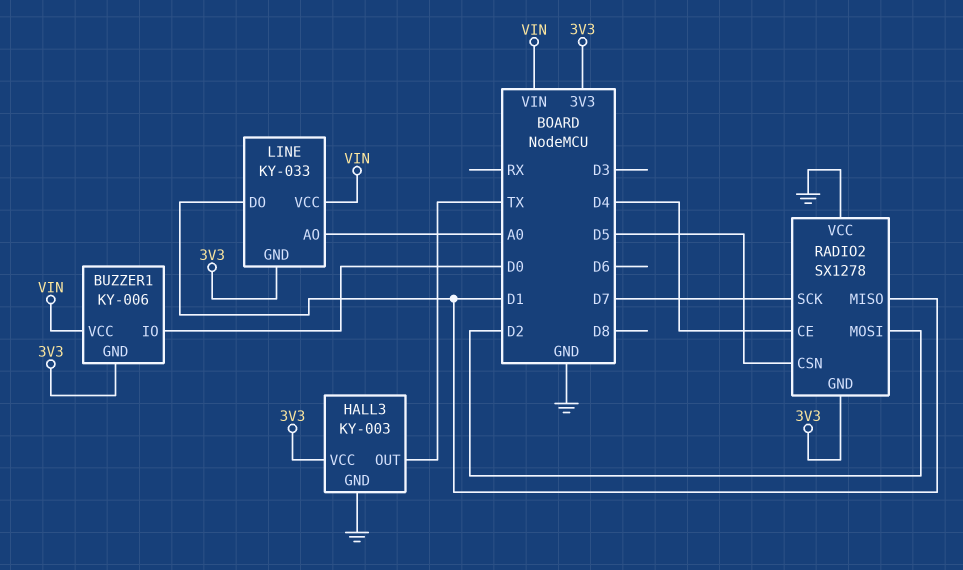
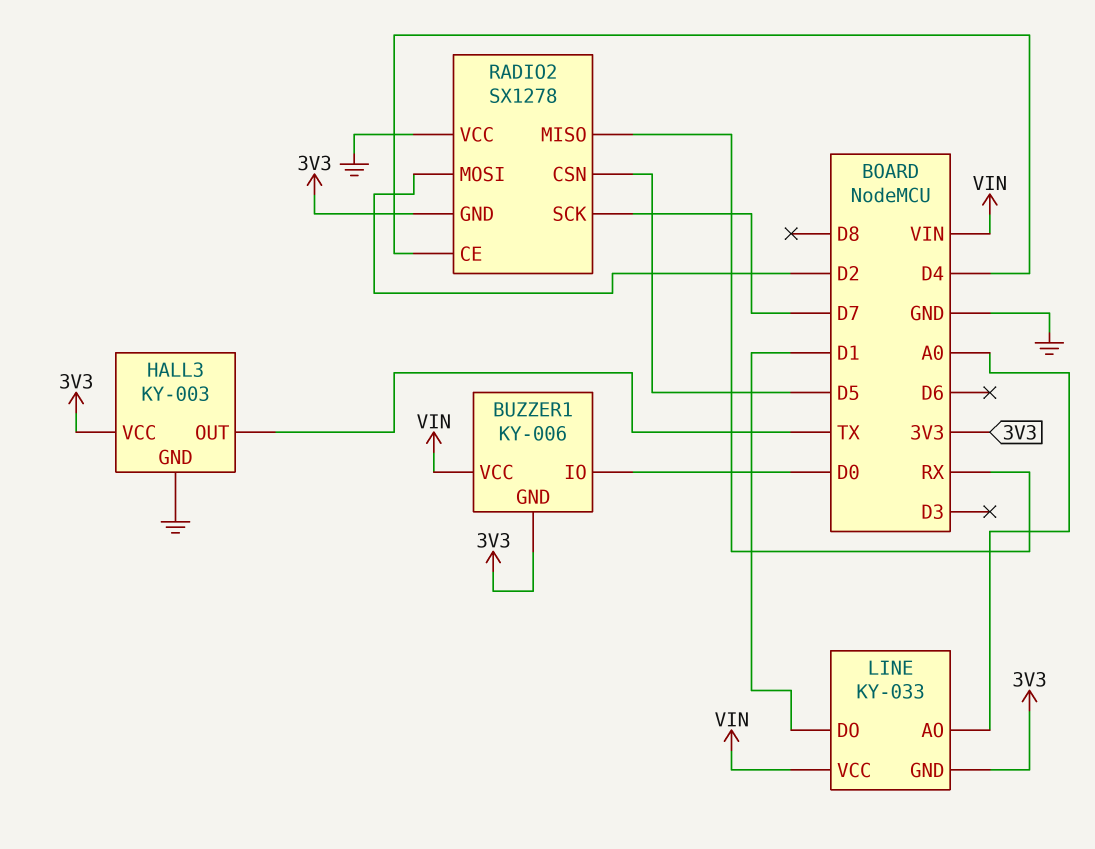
RADIO2 pin MISO: D1 -> RX

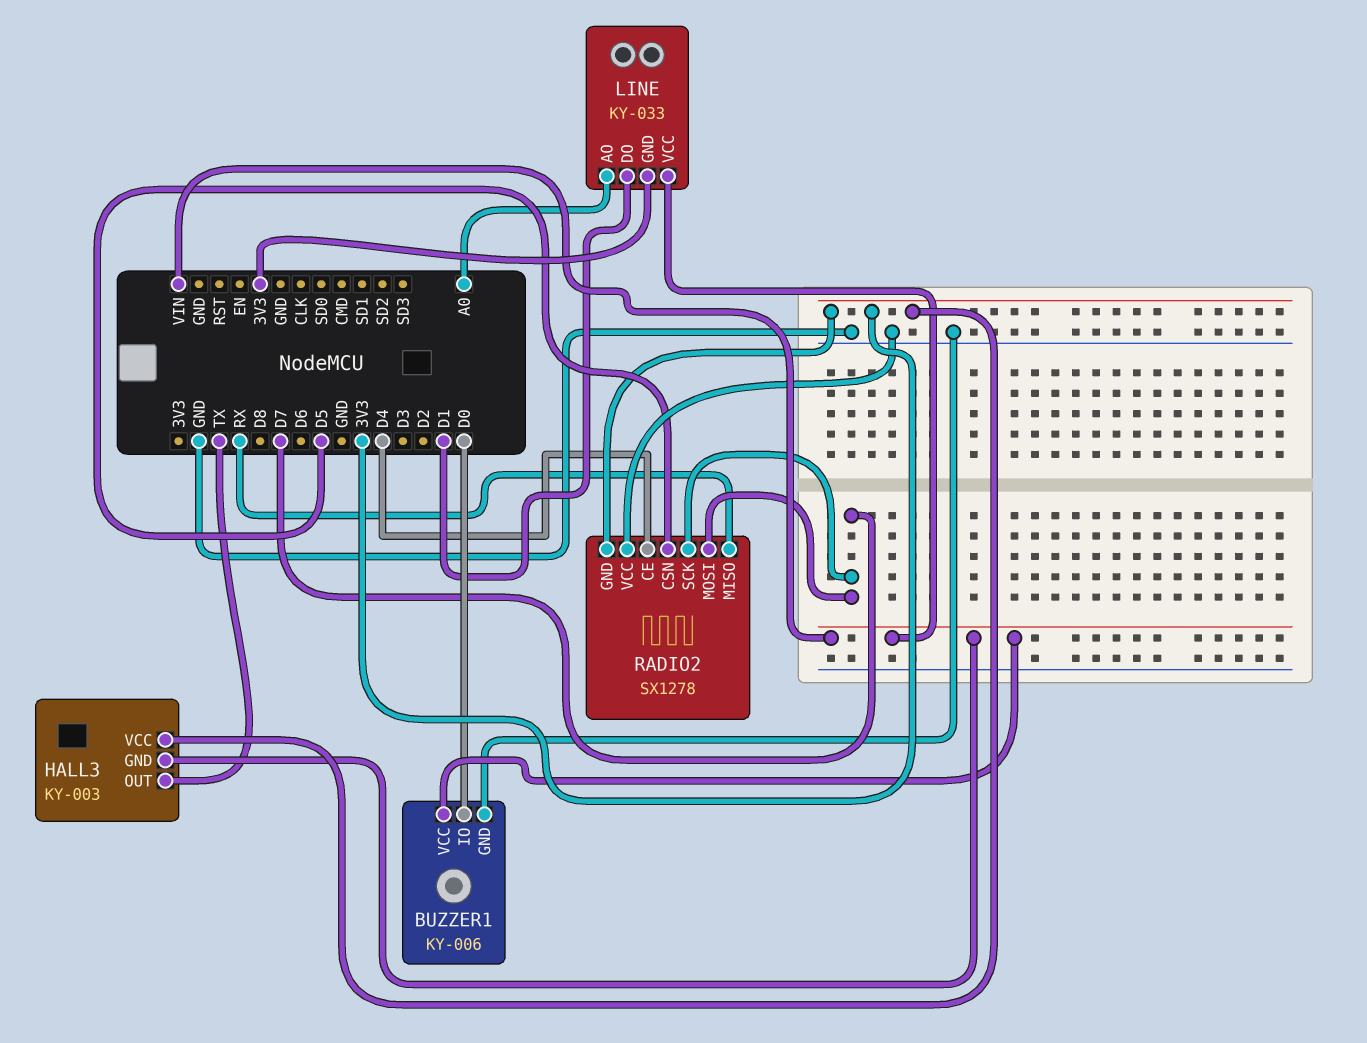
BUZZER1 pin GND: 3V3 -> GND
HALL3 pin GND: GND -> VIN
RADIO2 pin MOSI: D2 -> D7

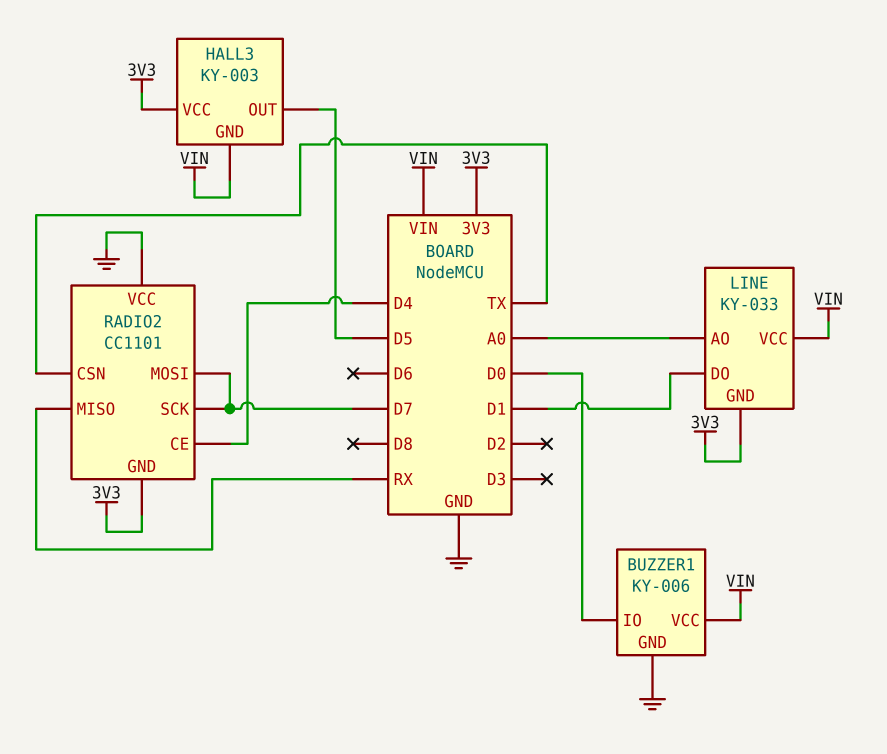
HALL3 pin OUT: TX -> D5
RADIO2: SX1278 -> CC1101
RADIO2 pin CSN: D5 -> TX

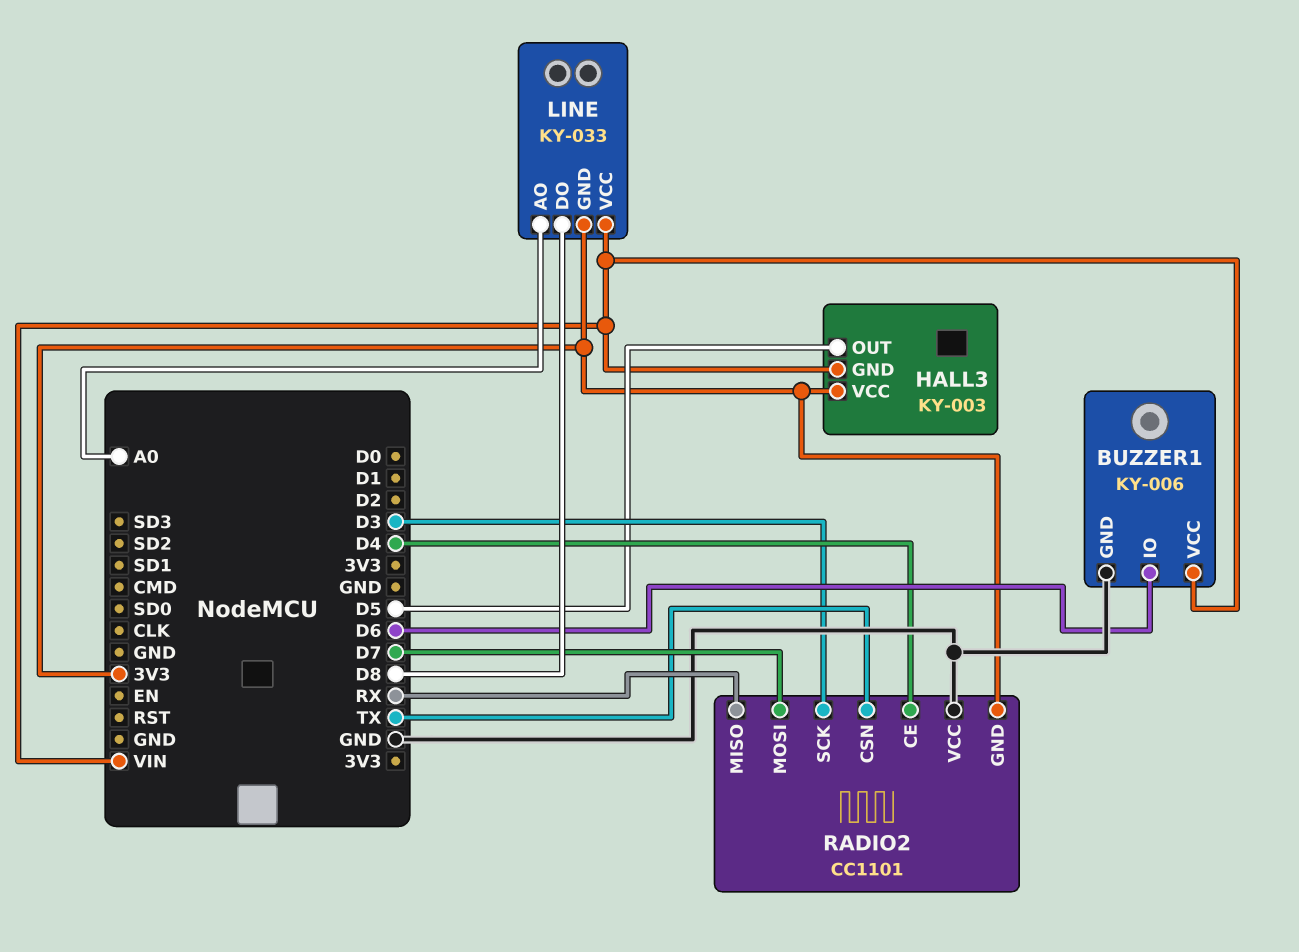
BUZZER1 pin IO: D0 -> D6
LINE pin DO: D1 -> D8
RADIO2 pin SCK: D7 -> D3

